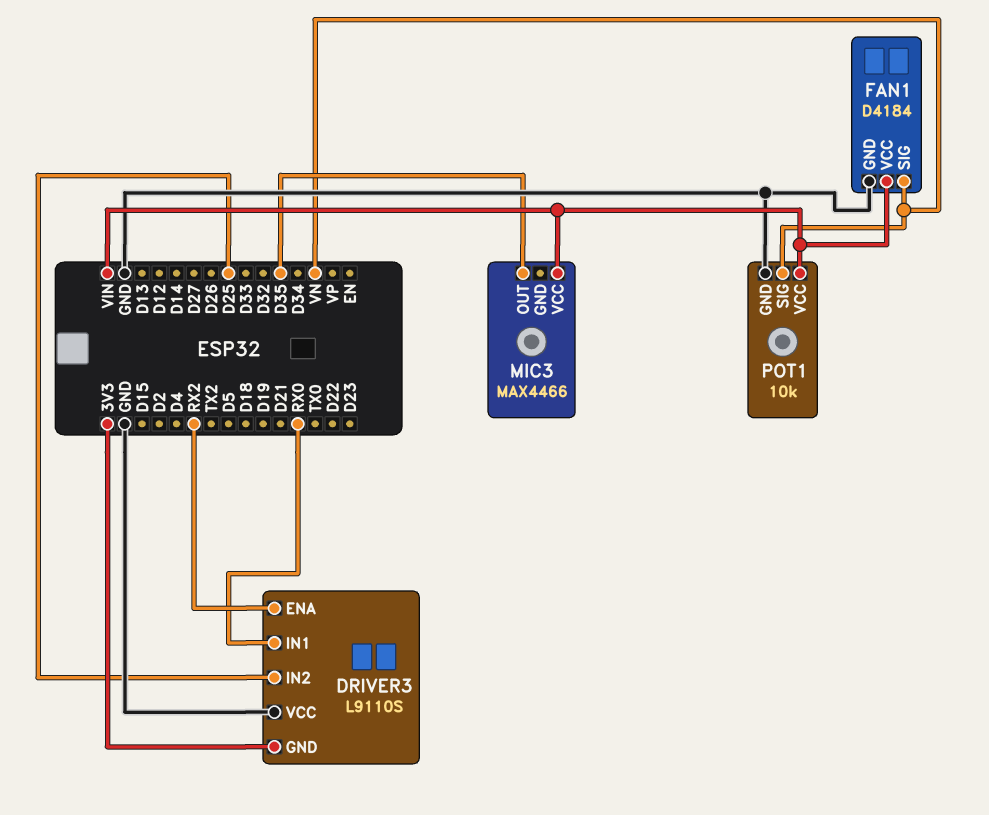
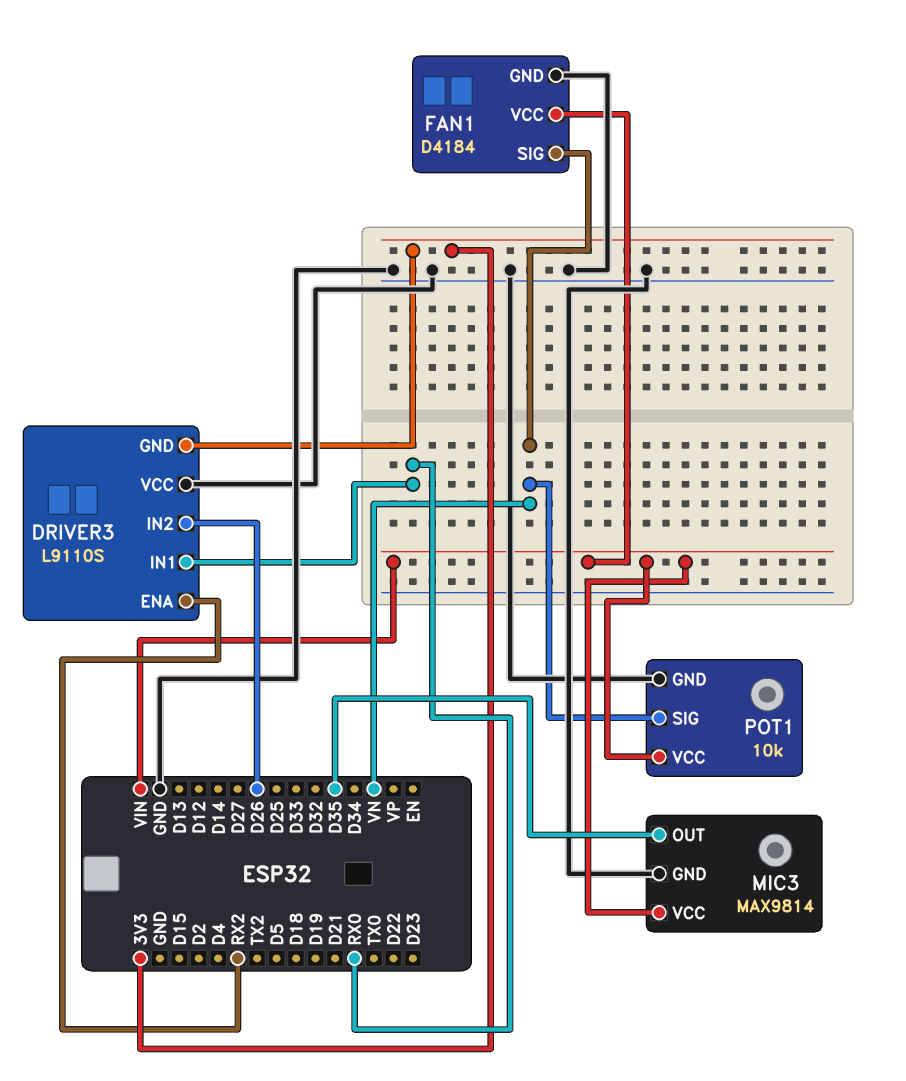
DRIVER3 pin IN2: D25 -> D26
MIC3: MAX4466 -> MAX9814
MIC3 pin GND: none -> GND

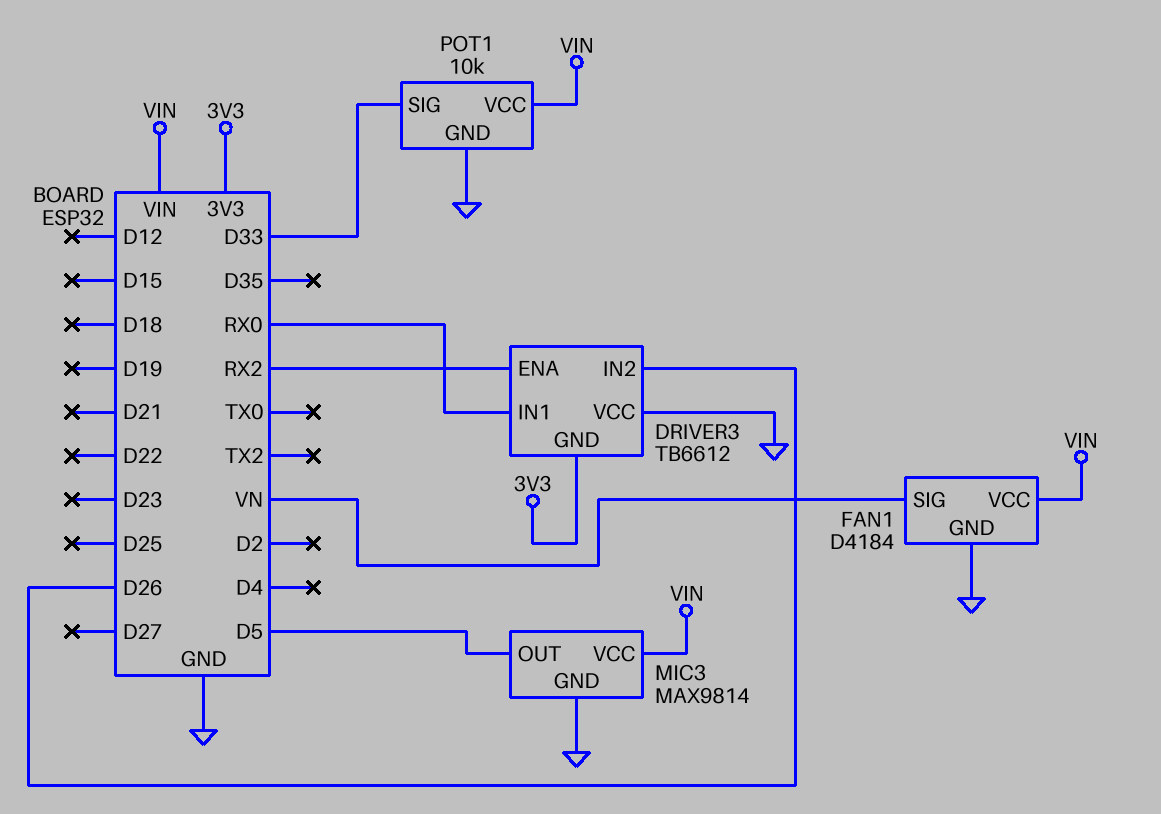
DRIVER3: L9110S -> TB6612
MIC3 pin OUT: D35 -> D5
POT1 pin SIG: VN -> D33

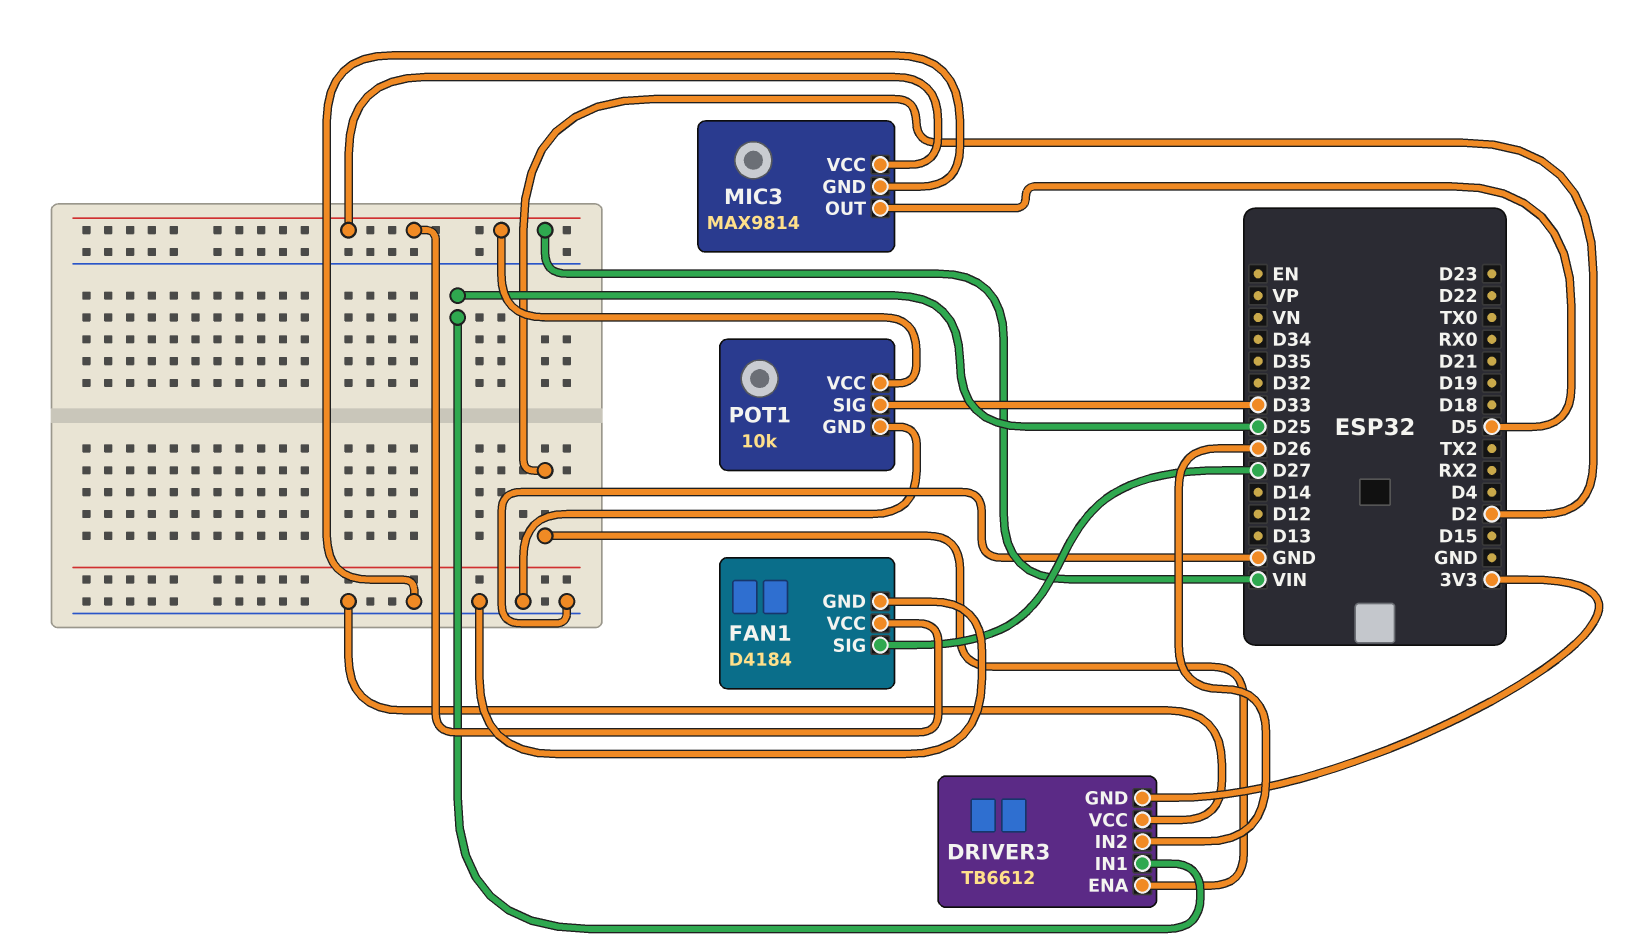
DRIVER3 pin ENA: RX2 -> D2
DRIVER3 pin IN1: RX0 -> D25
FAN1 pin SIG: VN -> D27

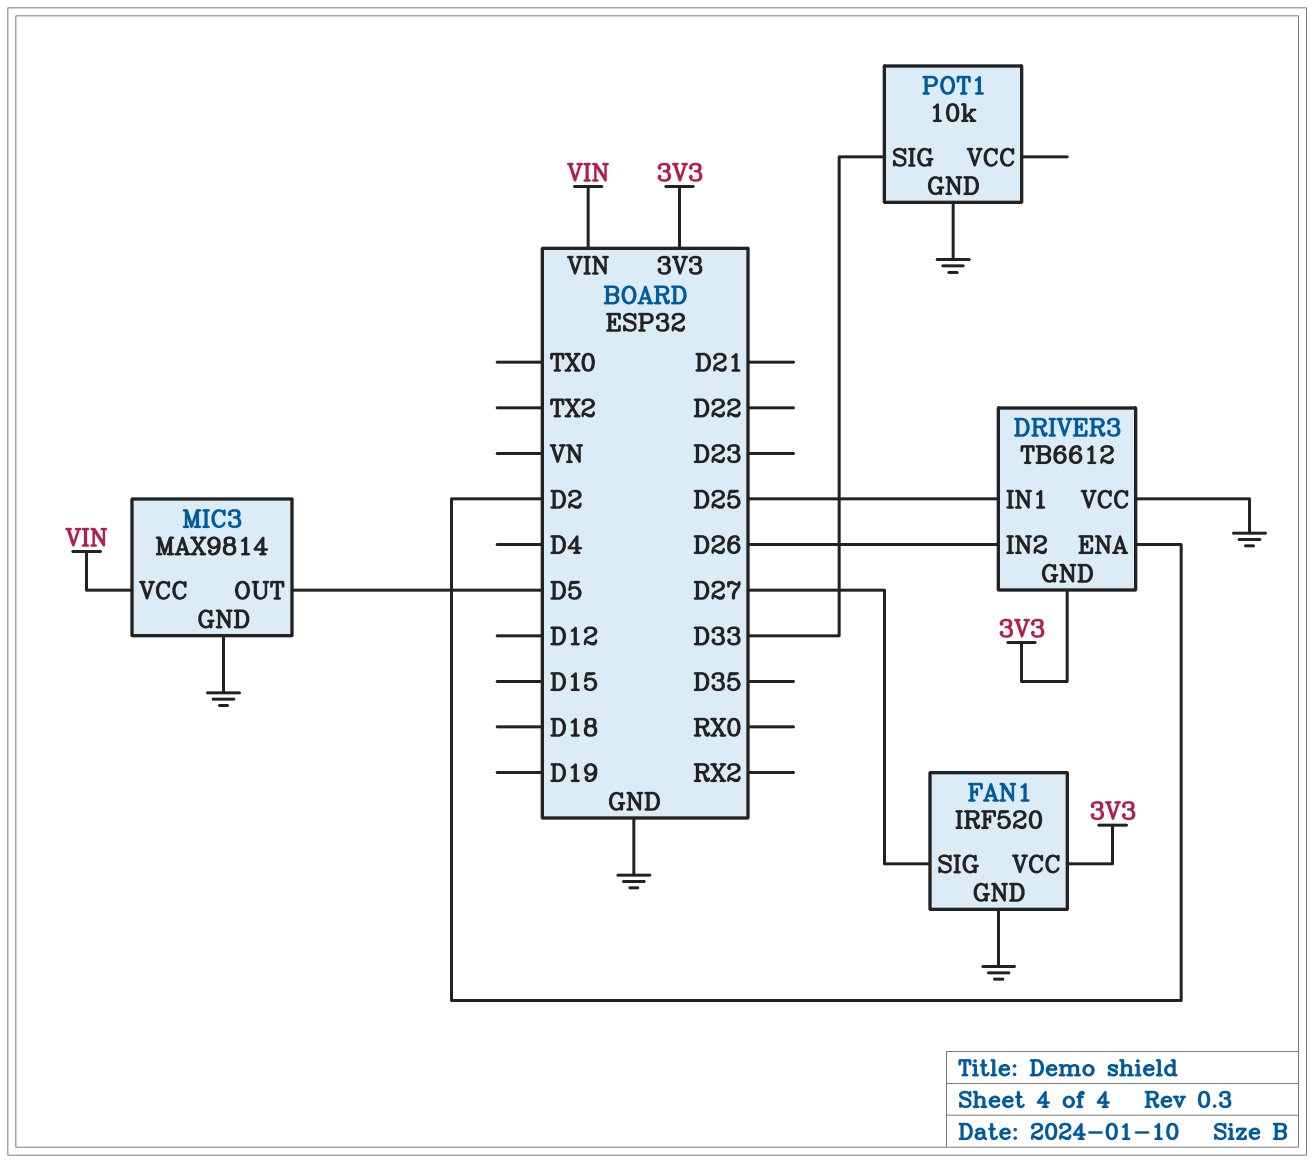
FAN1: D4184 -> IRF520
FAN1 pin VCC: VIN -> 3V3
POT1 pin VCC: VIN -> none

